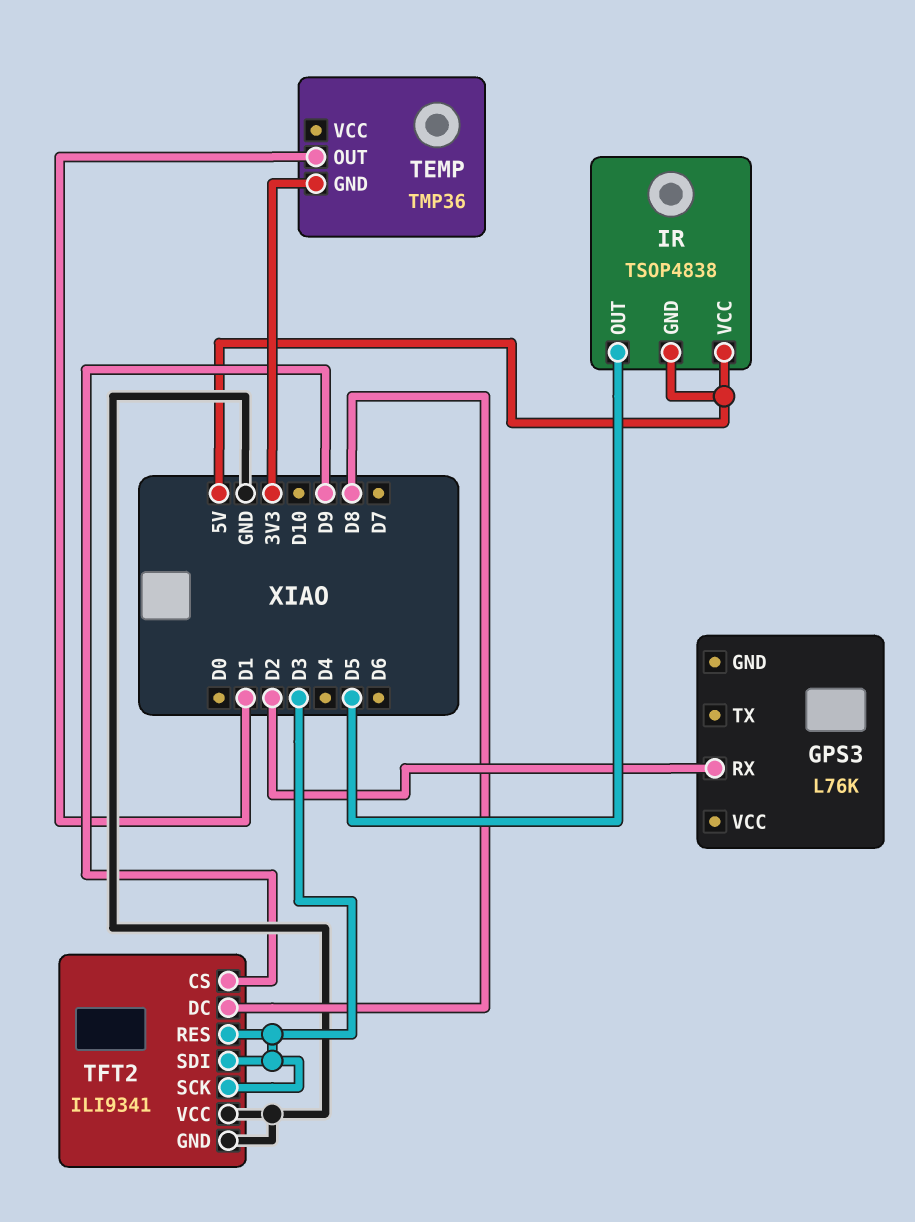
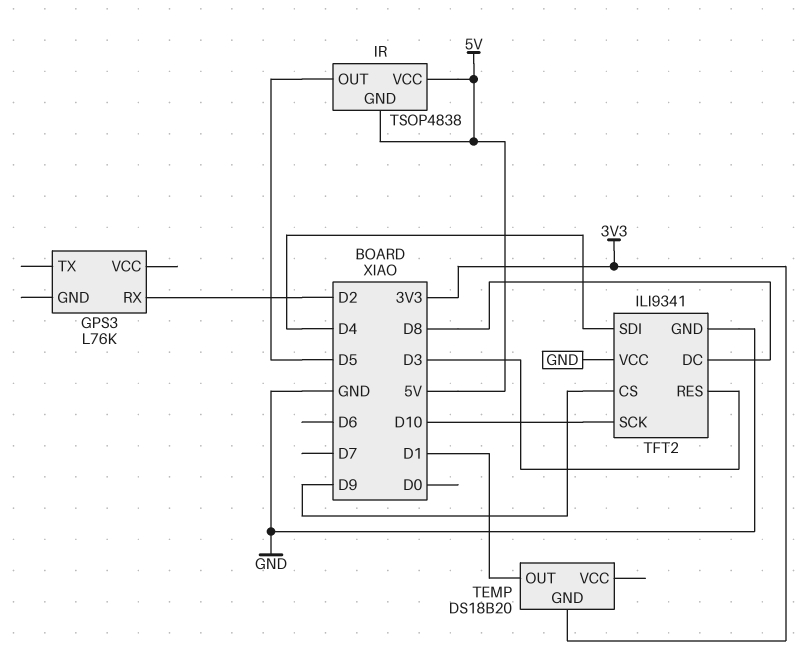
TEMP: TMP36 -> DS18B20
TFT2 pin SCK: D3 -> D10
TFT2 pin SDI: D3 -> D4

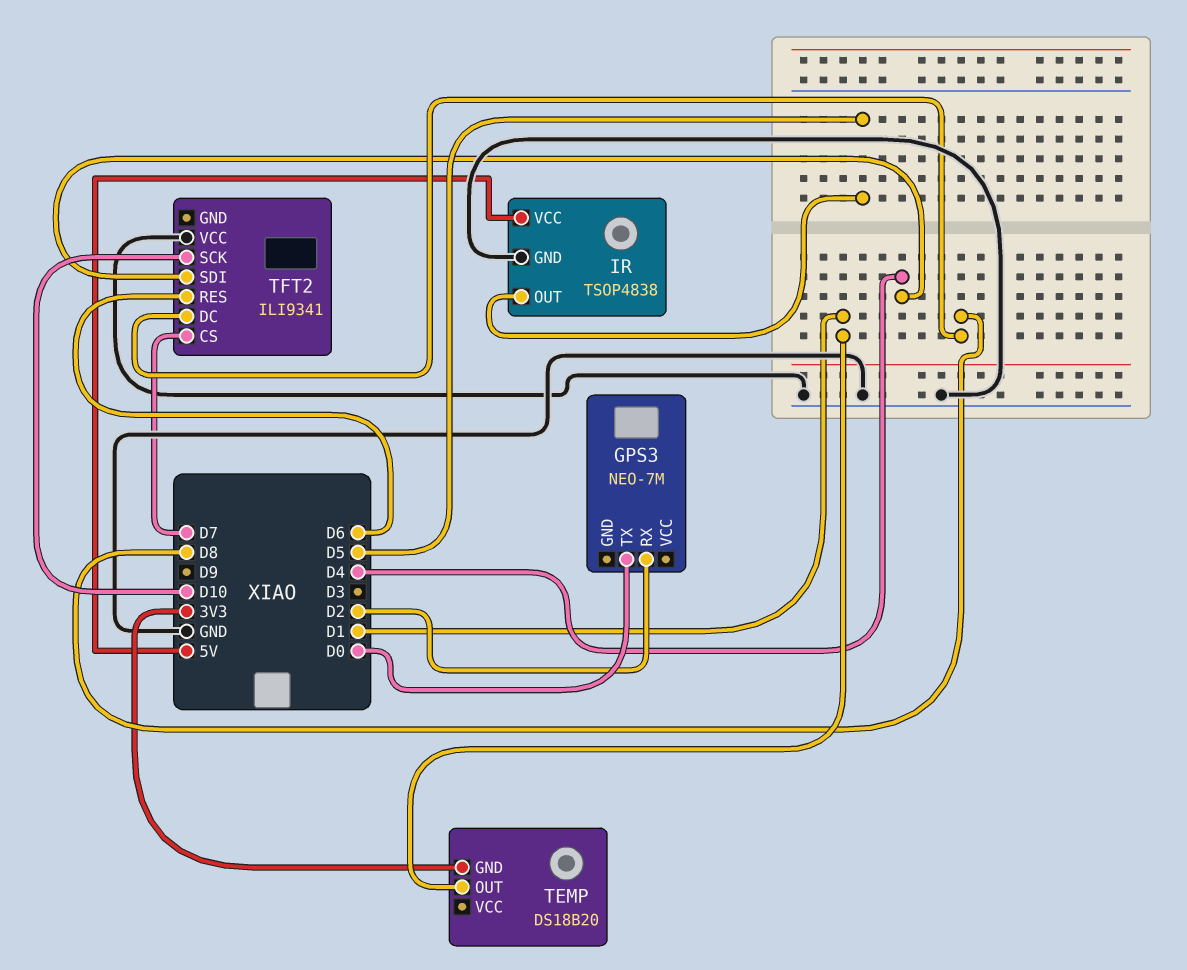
GPS3: L76K -> NEO-7M
GPS3 pin TX: none -> D0
IR pin GND: 5V -> GND
TFT2 pin CS: D9 -> D7
TFT2 pin GND: GND -> none
TFT2 pin RES: D3 -> D6

